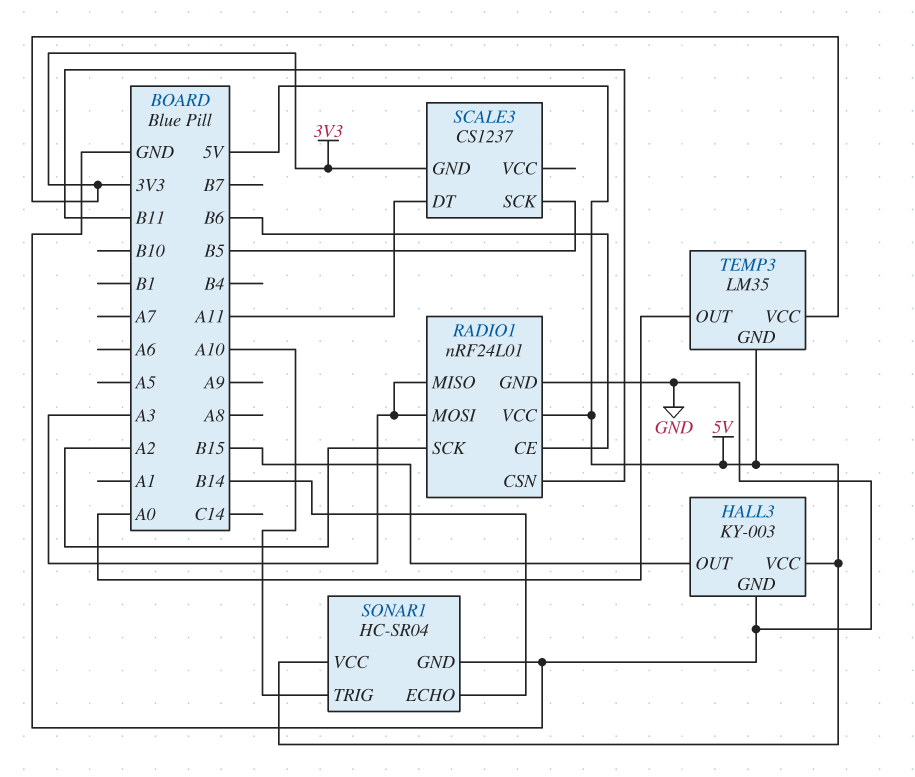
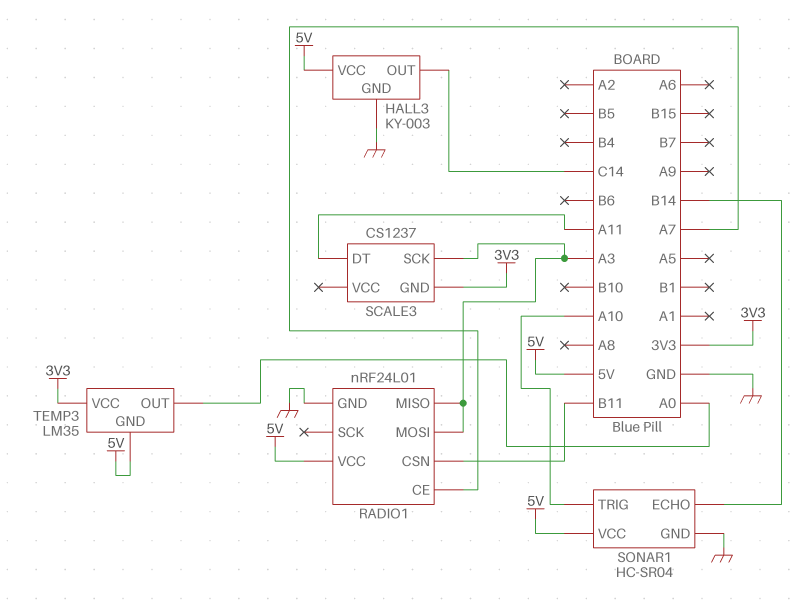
HALL3 pin OUT: B15 -> C14
RADIO1 pin CE: B6 -> A7
RADIO1 pin SCK: A2 -> none
SCALE3 pin SCK: B5 -> A3

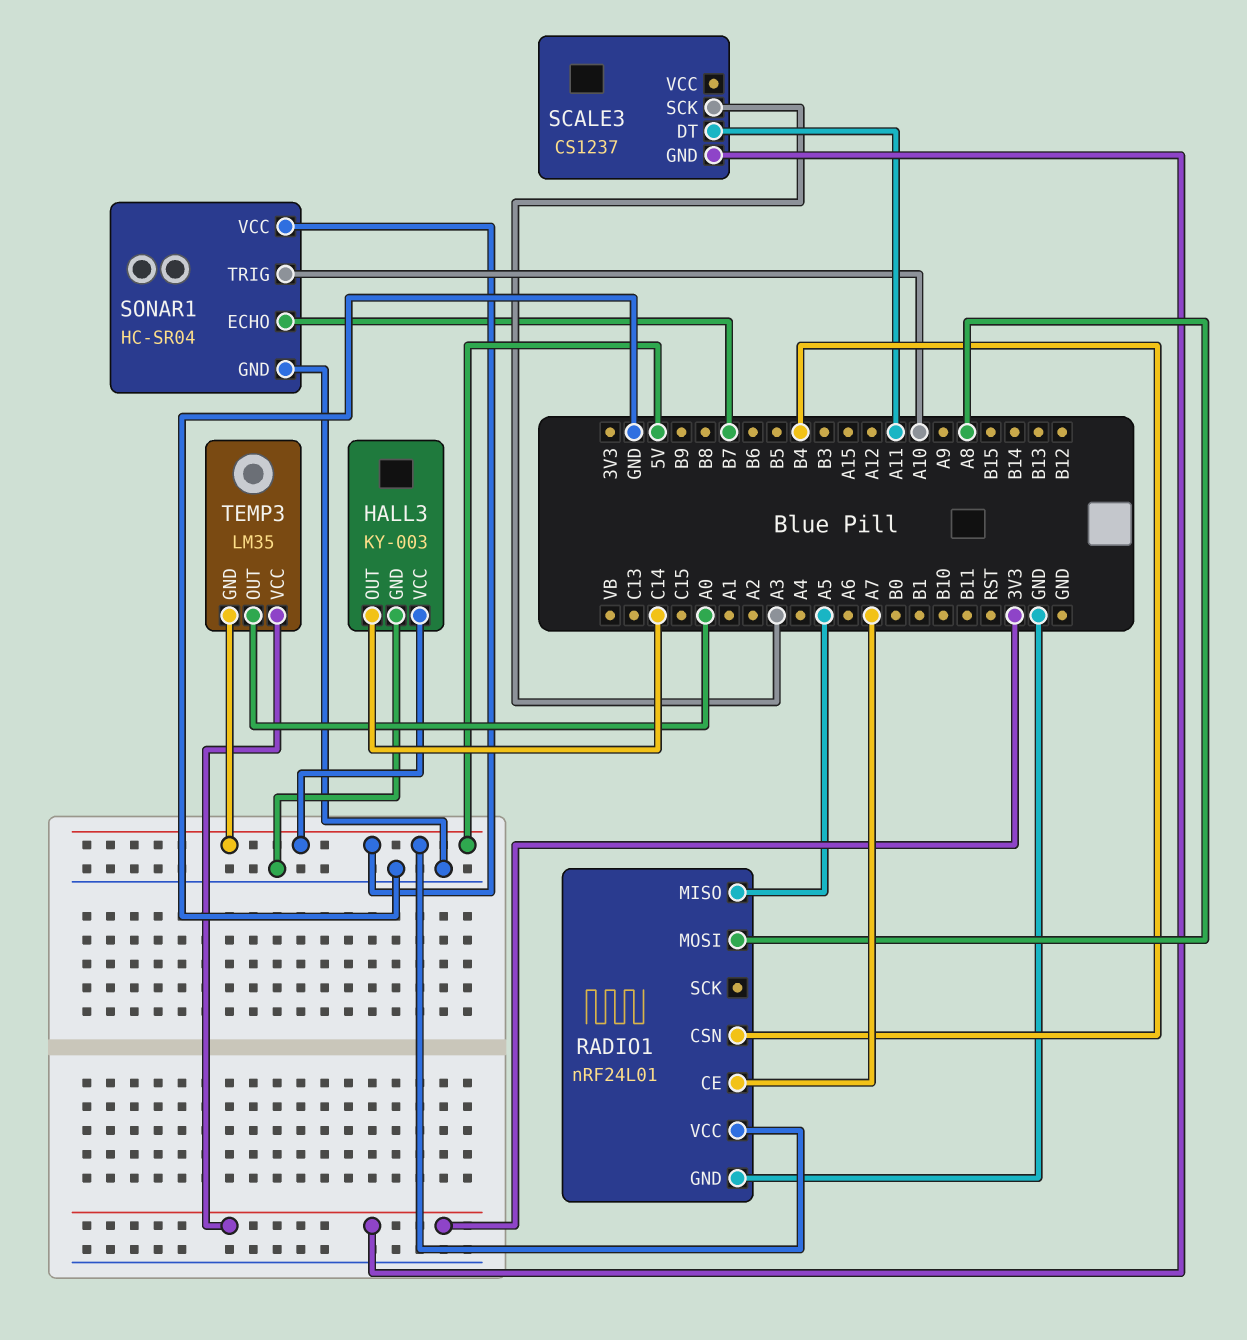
RADIO1 pin CSN: B11 -> B4
RADIO1 pin MISO: A3 -> A5
RADIO1 pin MOSI: A3 -> A8
SONAR1 pin ECHO: B14 -> B7

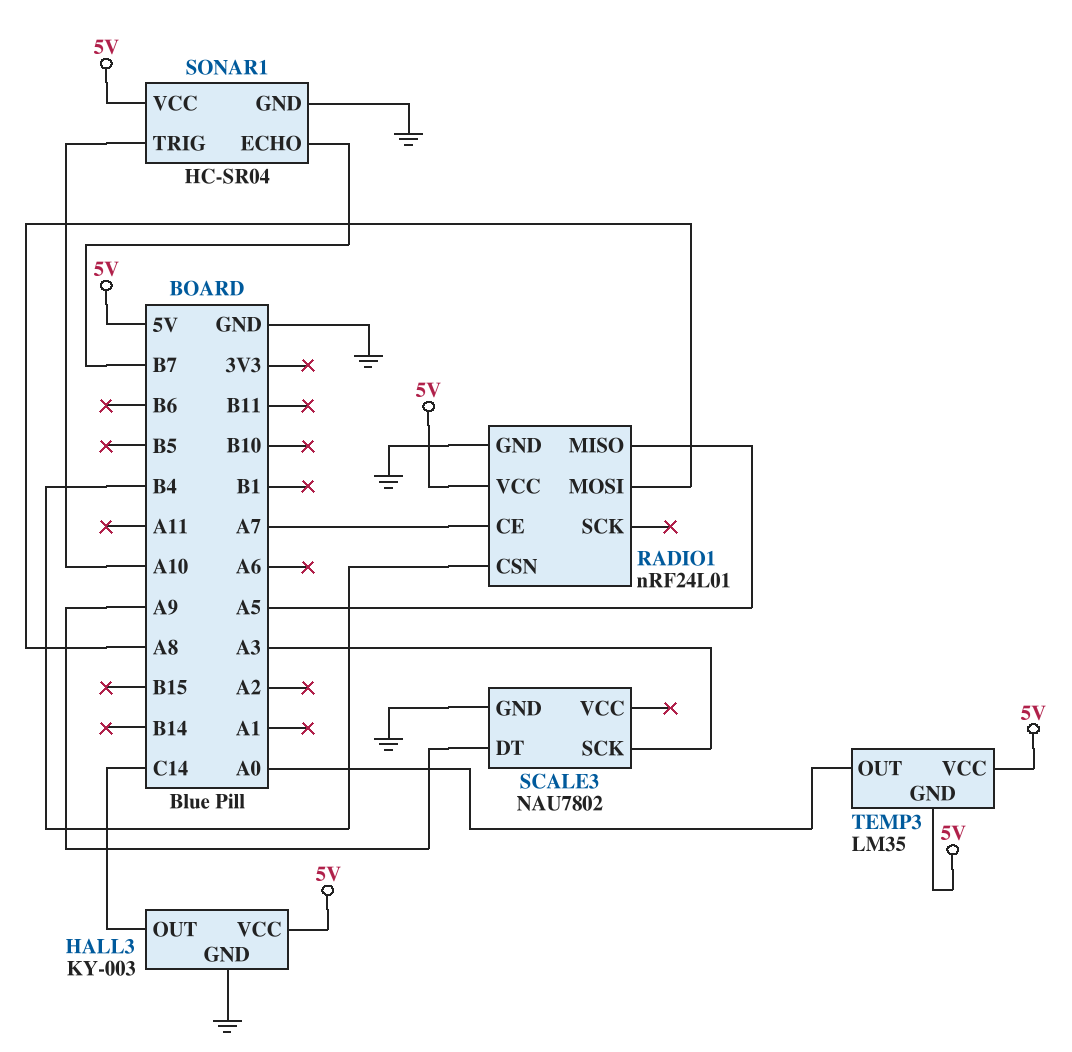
SCALE3: CS1237 -> NAU7802
SCALE3 pin DT: A11 -> A9
SCALE3 pin GND: 3V3 -> GND
TEMP3 pin VCC: 3V3 -> 5V

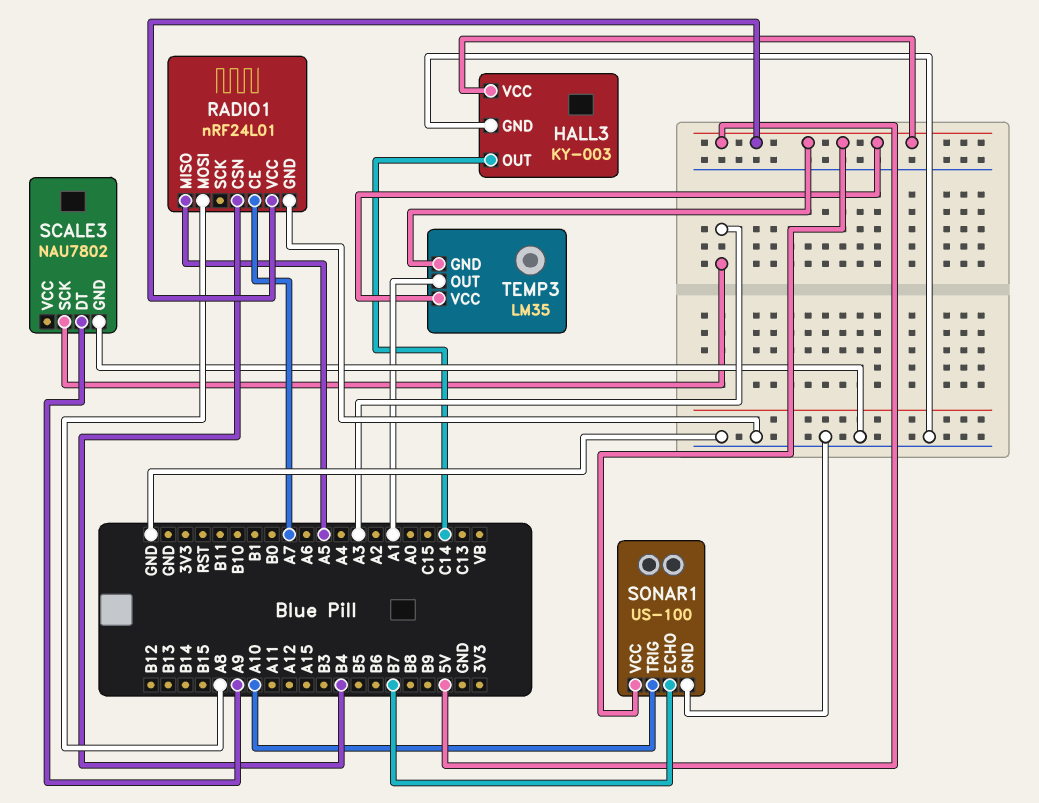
SONAR1: HC-SR04 -> US-100
TEMP3 pin OUT: A0 -> A1

